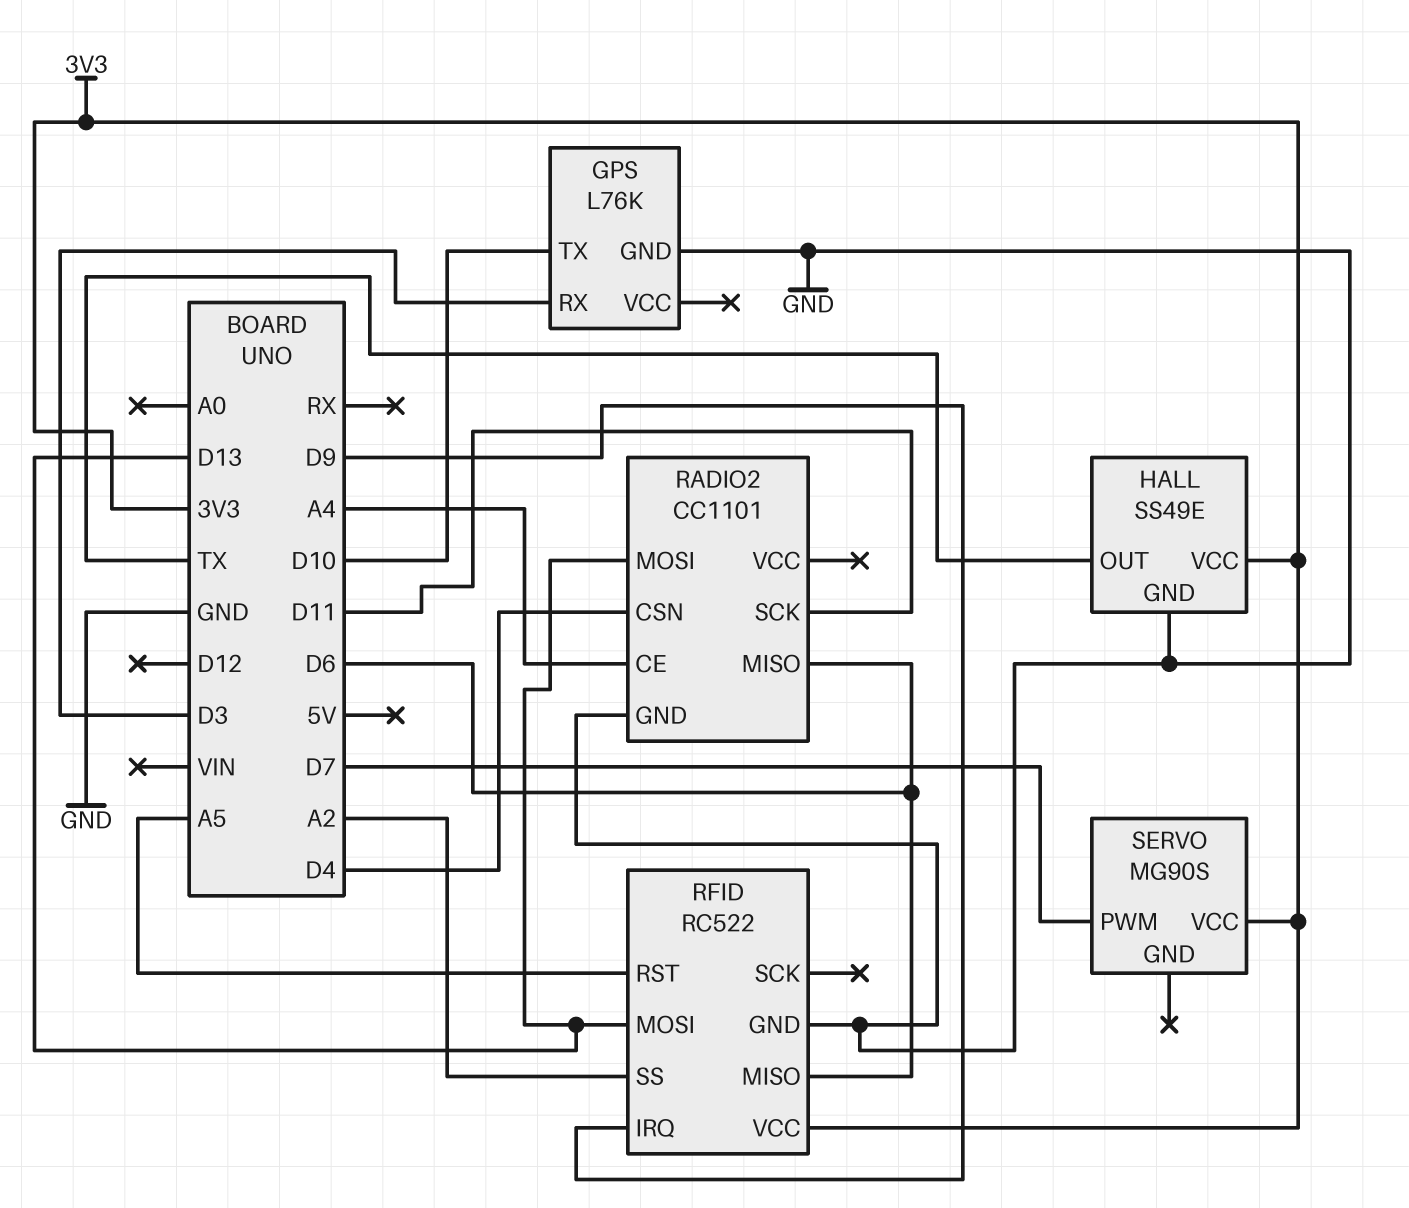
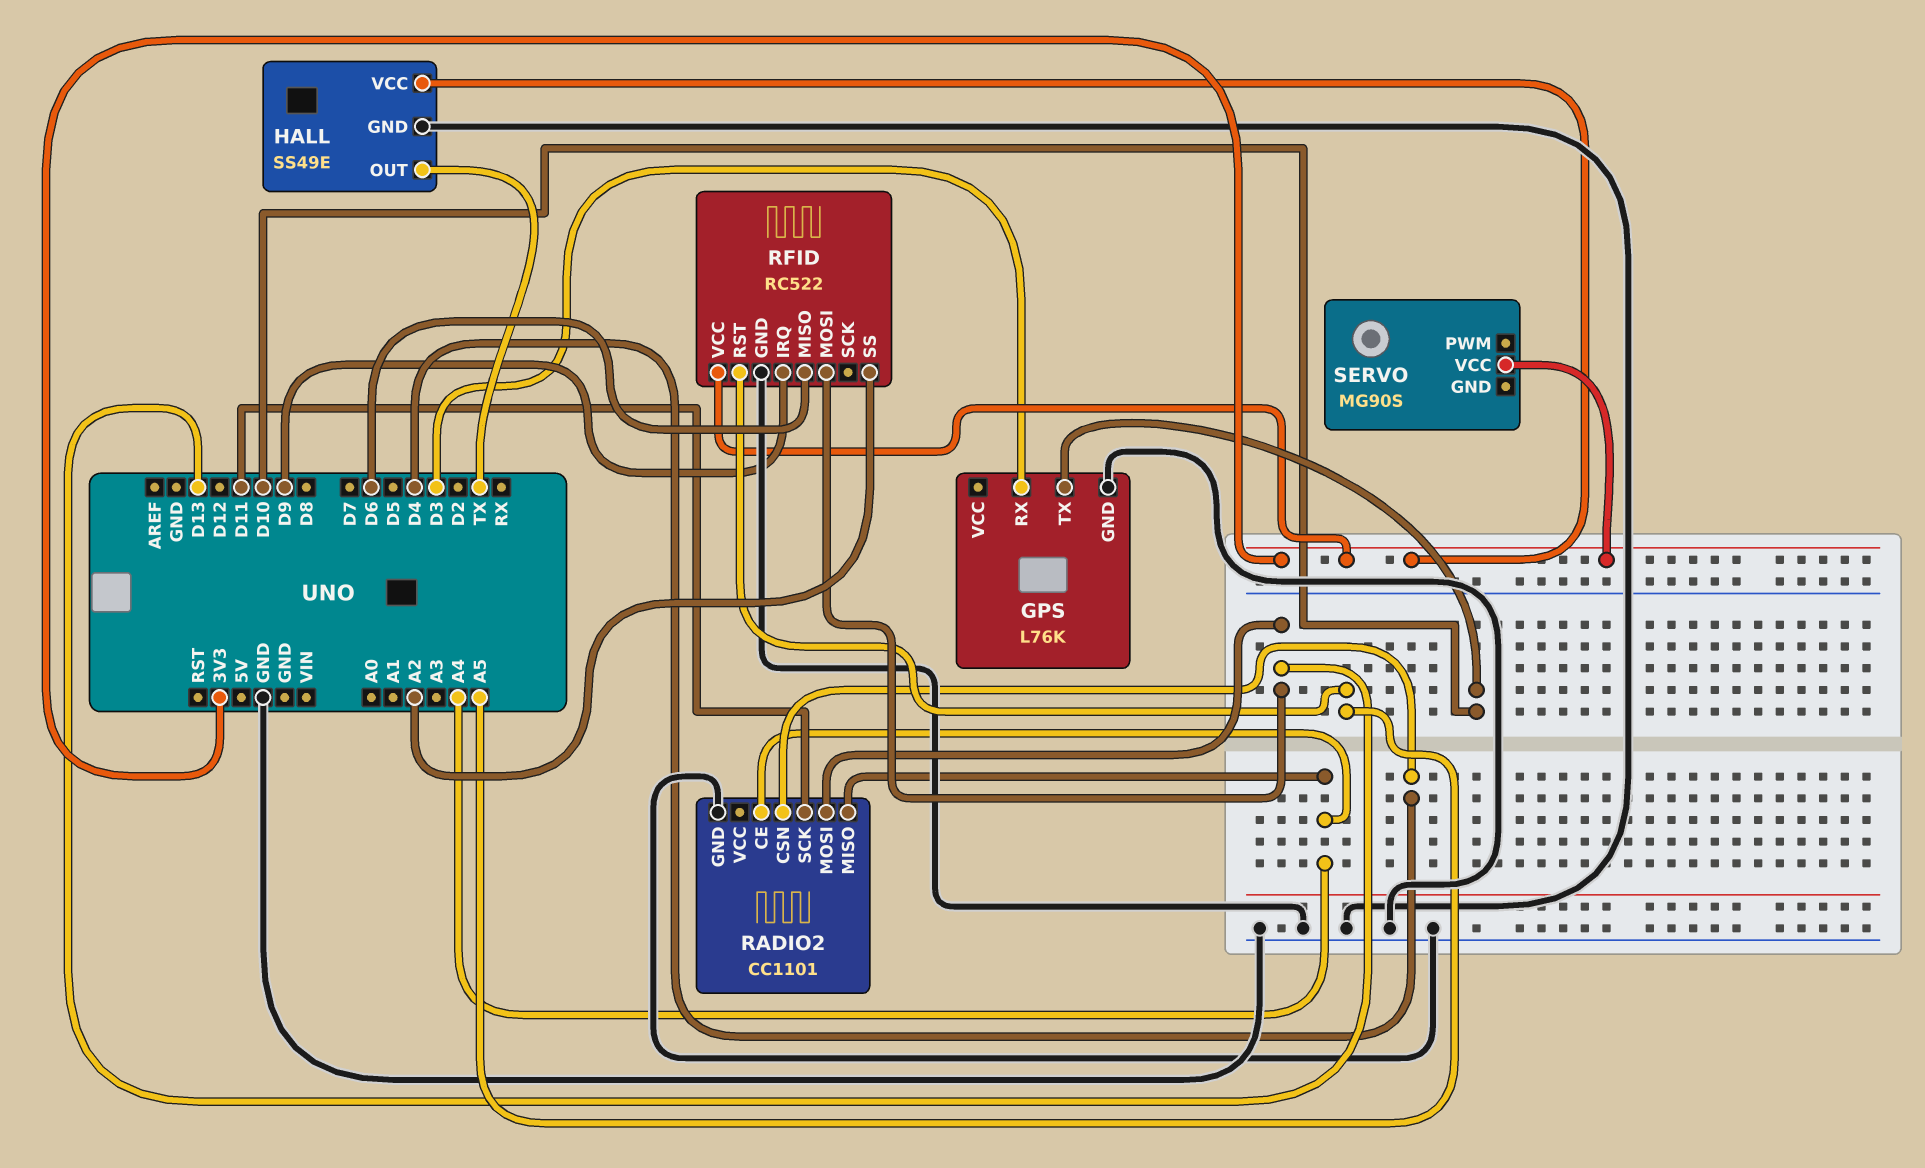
RADIO2 pin MISO: D6 -> A4
SERVO pin PWM: D7 -> none

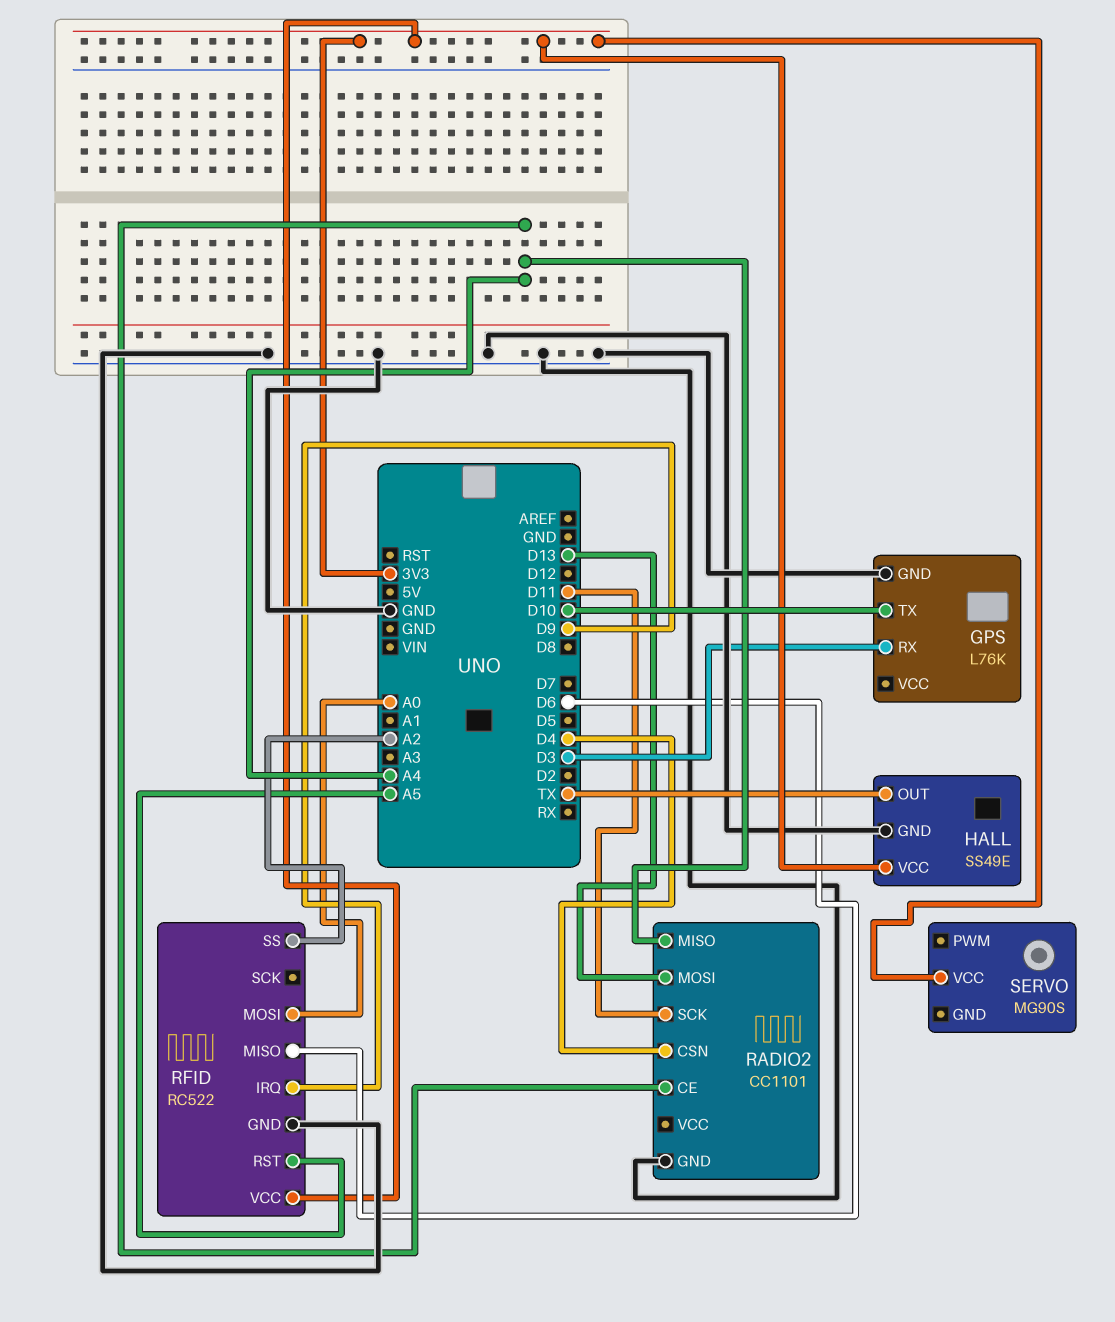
RFID pin MOSI: D13 -> A0

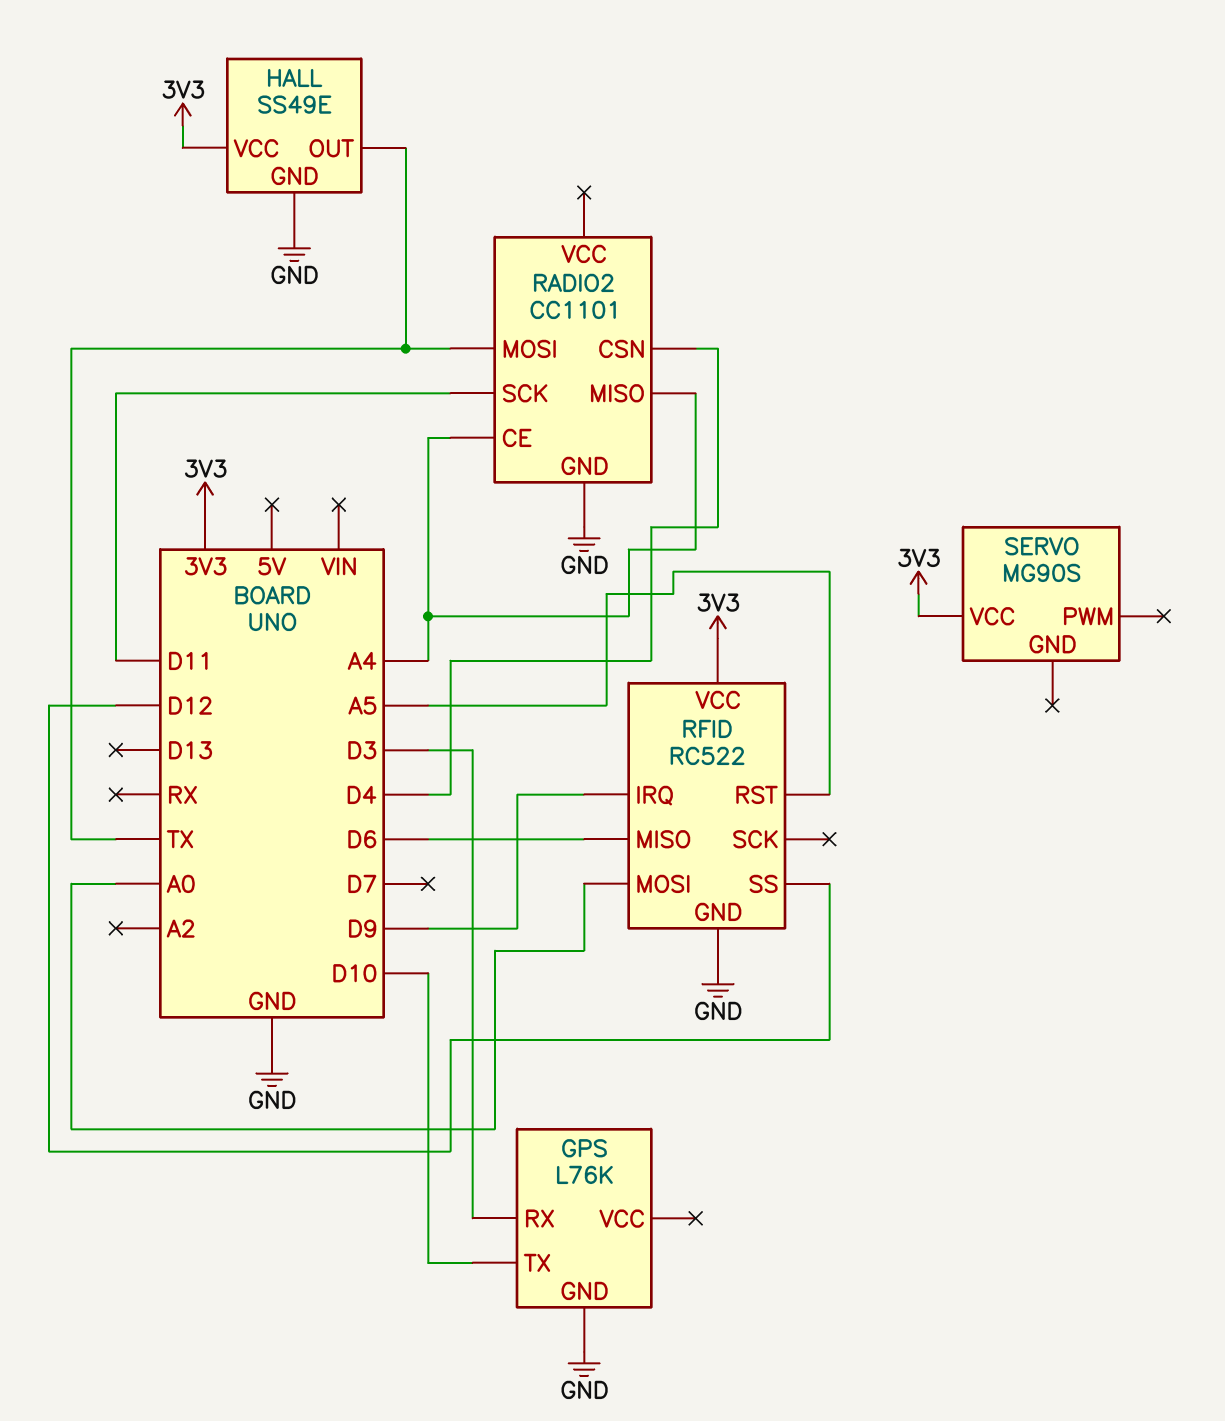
RADIO2 pin MOSI: D13 -> TX
RFID pin SS: A2 -> D12

